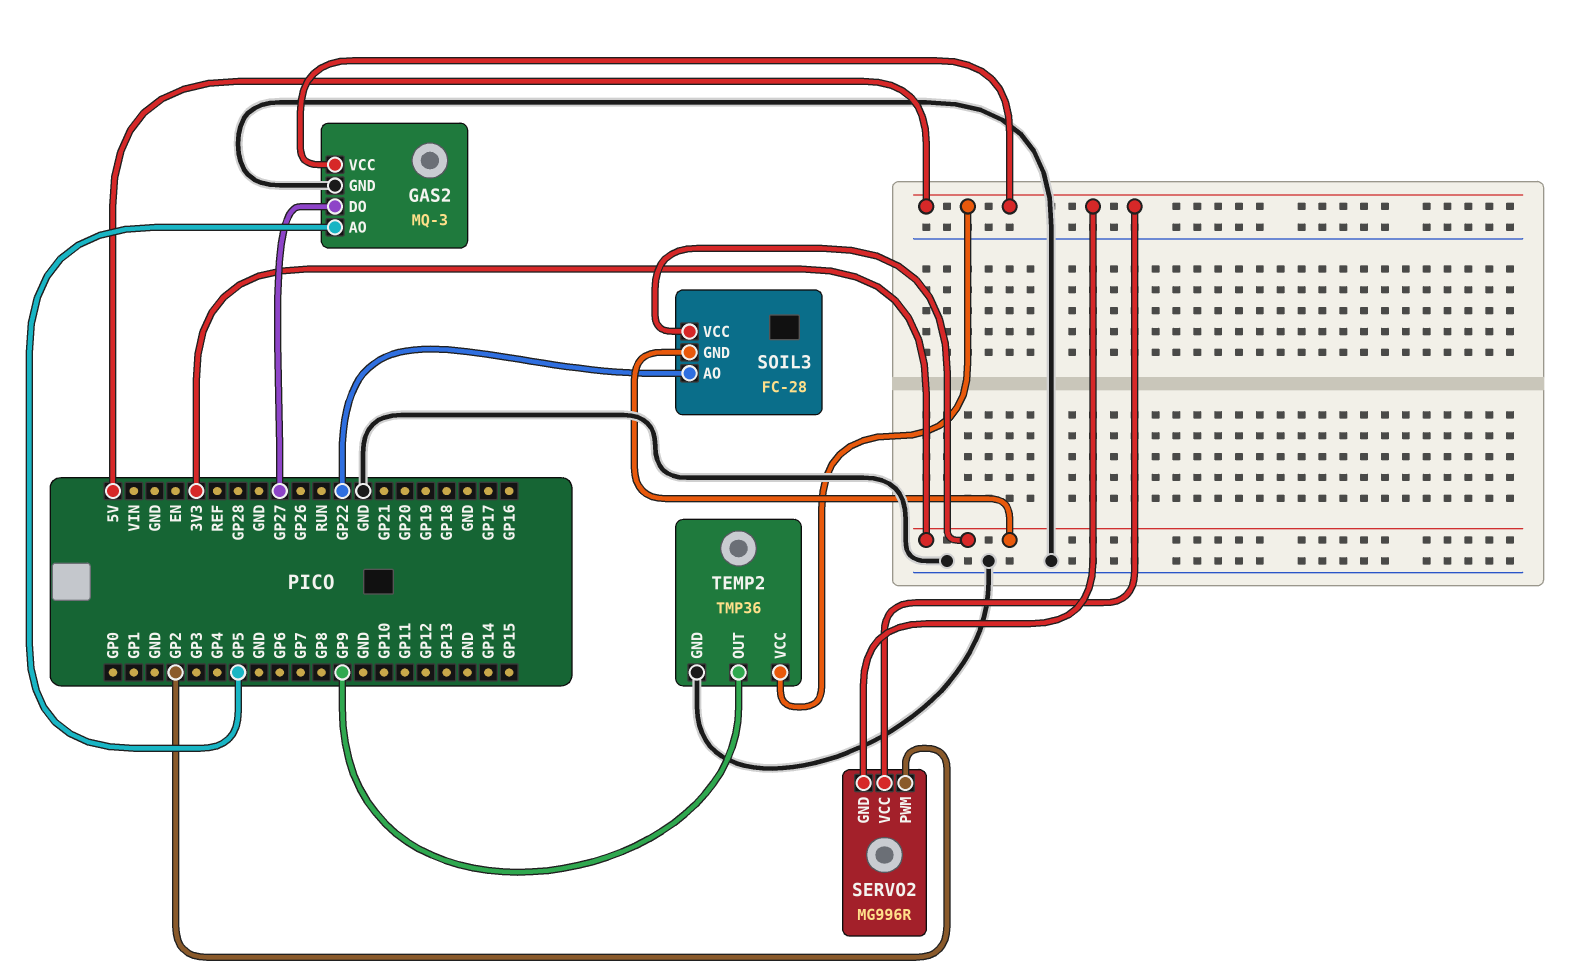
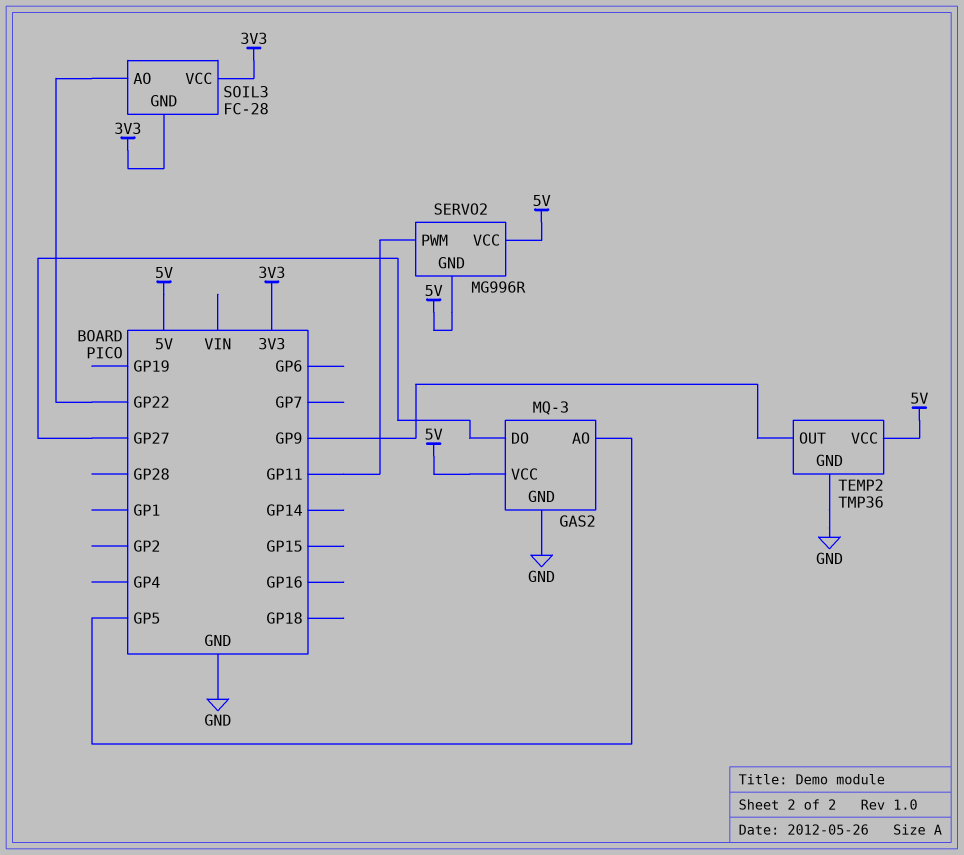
SERVO2 pin PWM: GP2 -> GP11

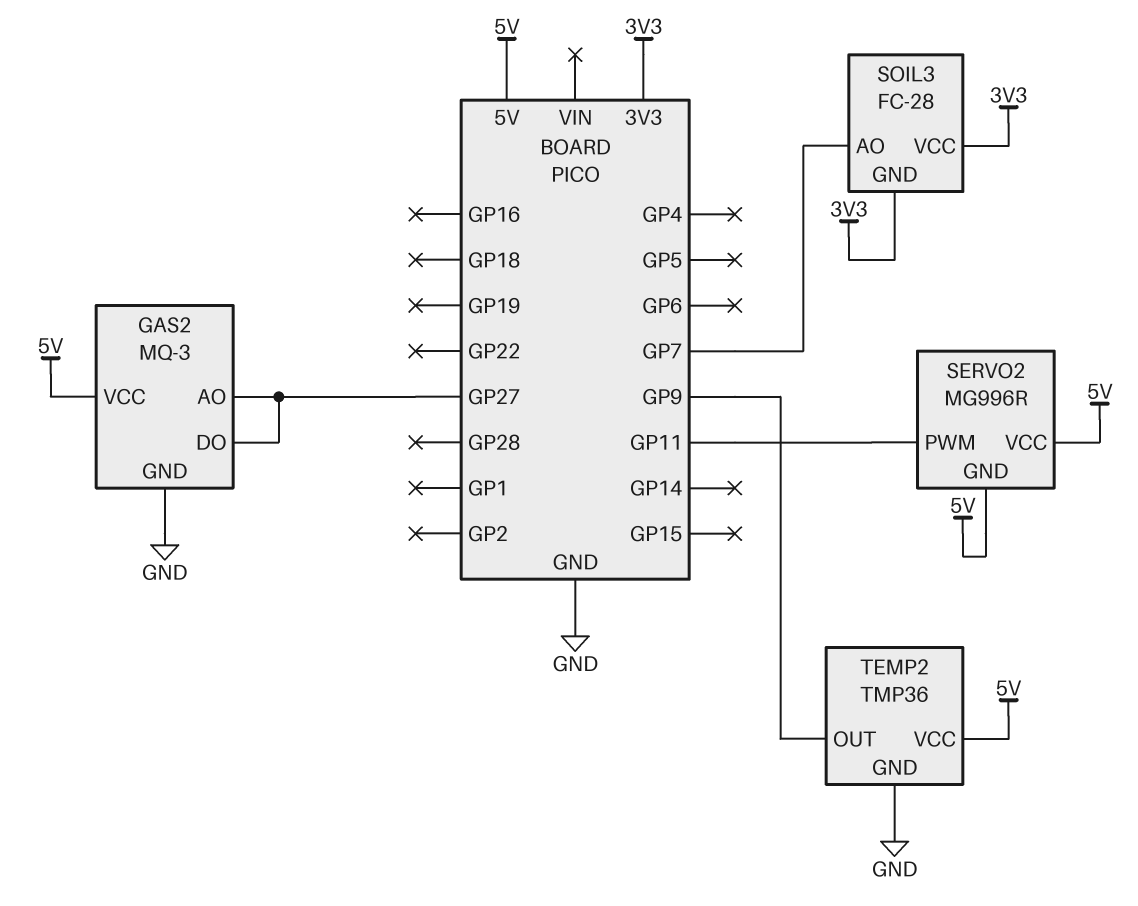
GAS2 pin AO: GP5 -> GP27
SOIL3 pin AO: GP22 -> GP7

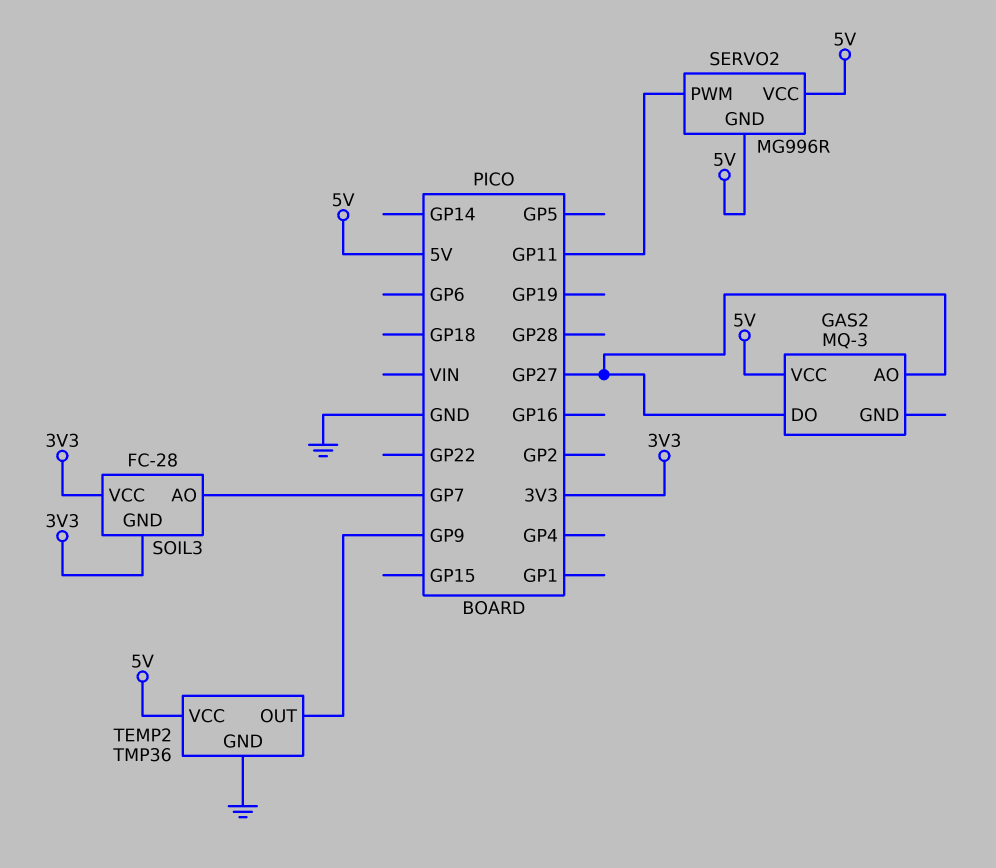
GAS2 pin GND: GND -> none

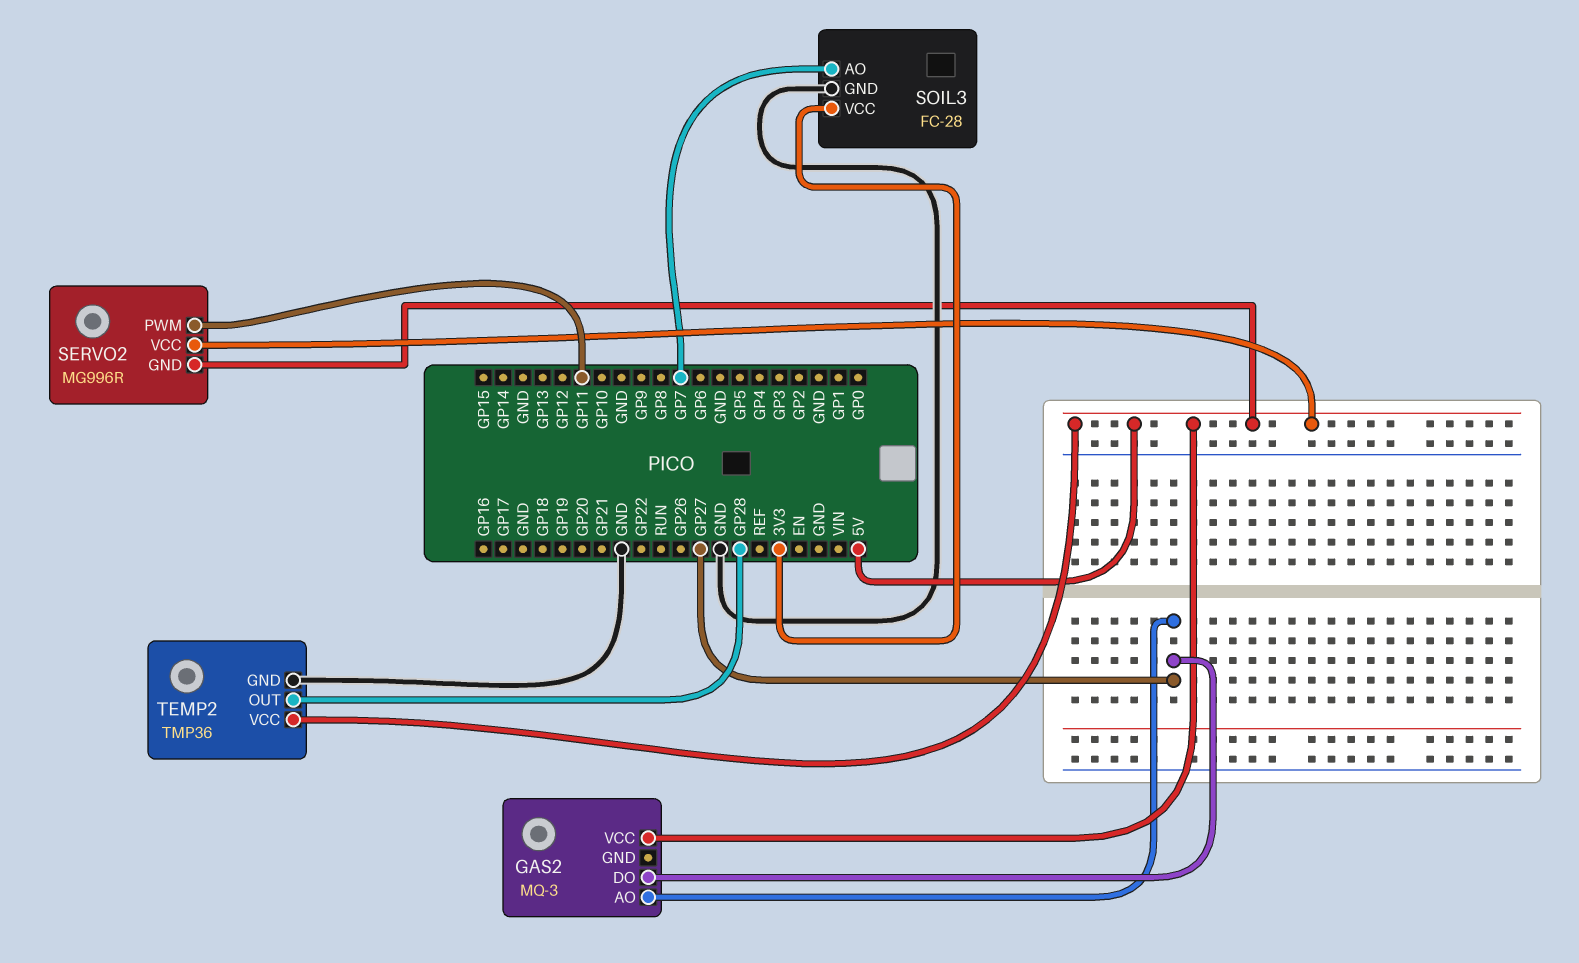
SOIL3 pin GND: 3V3 -> GND
TEMP2 pin OUT: GP9 -> GP28

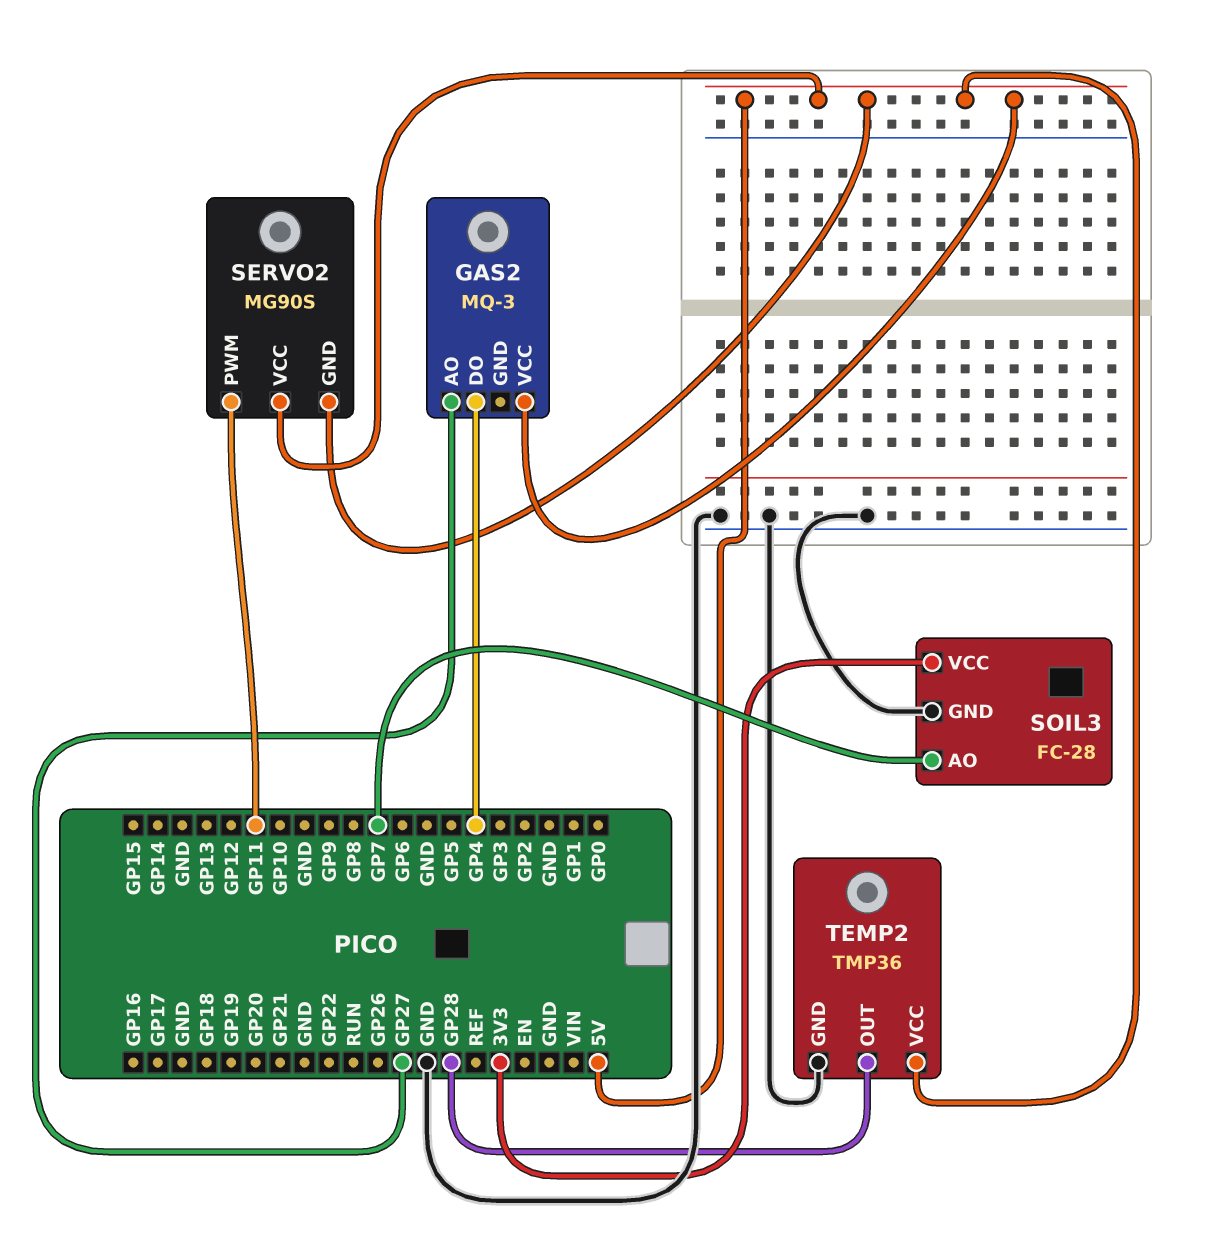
GAS2 pin DO: GP27 -> GP4
SERVO2: MG996R -> MG90S

